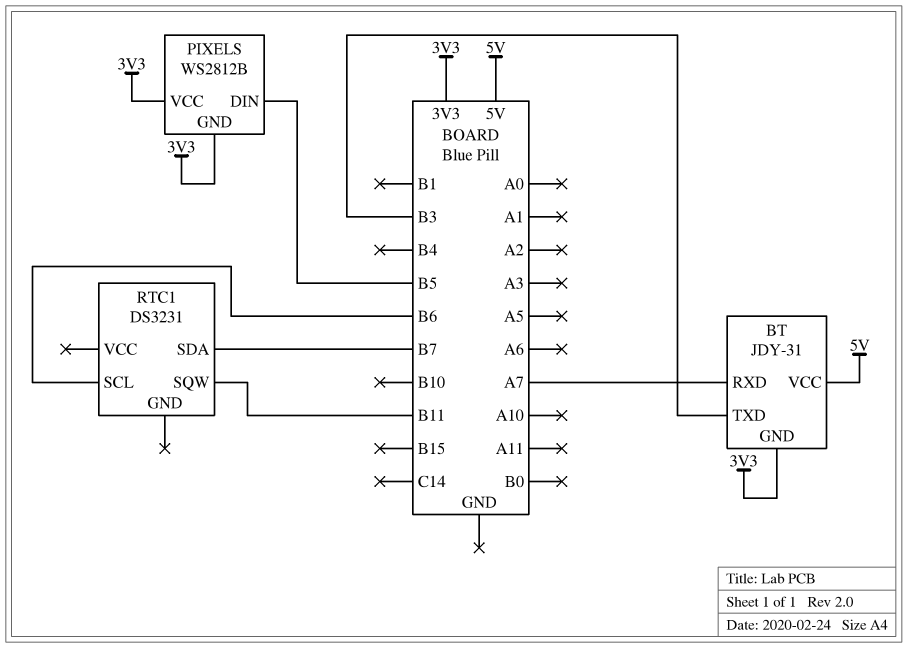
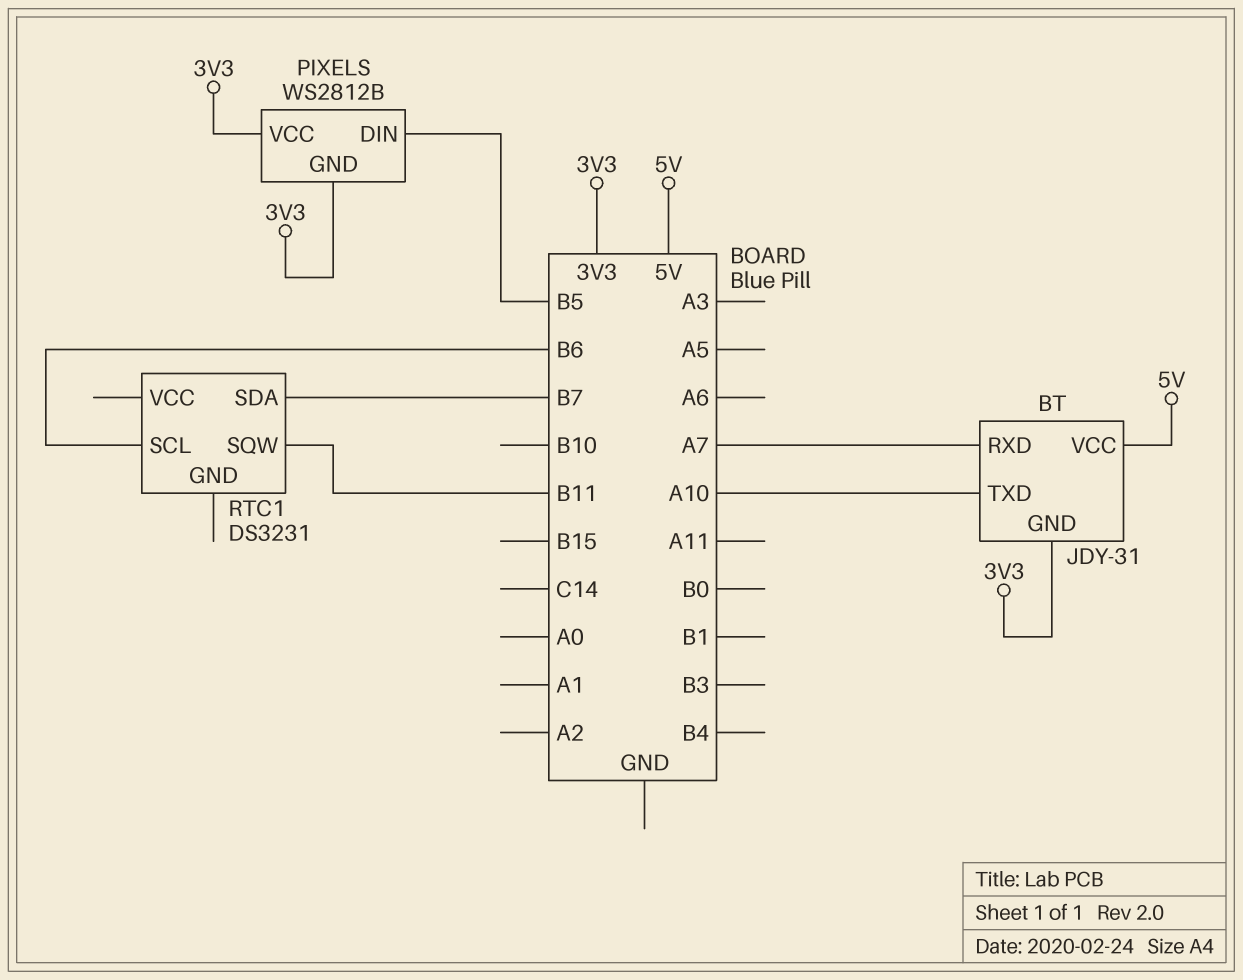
BT pin TXD: B3 -> A10

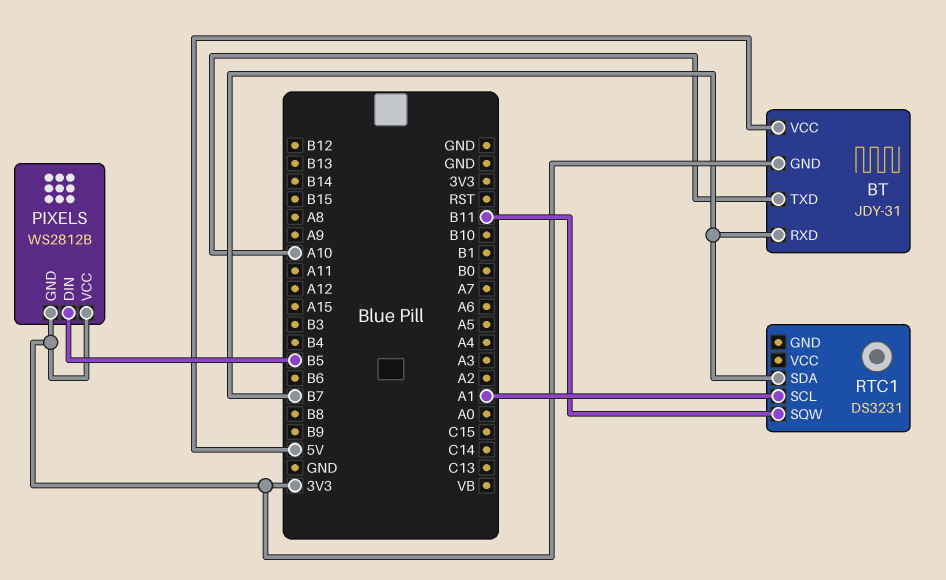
BT pin RXD: A7 -> B7
RTC1 pin SCL: B6 -> A1

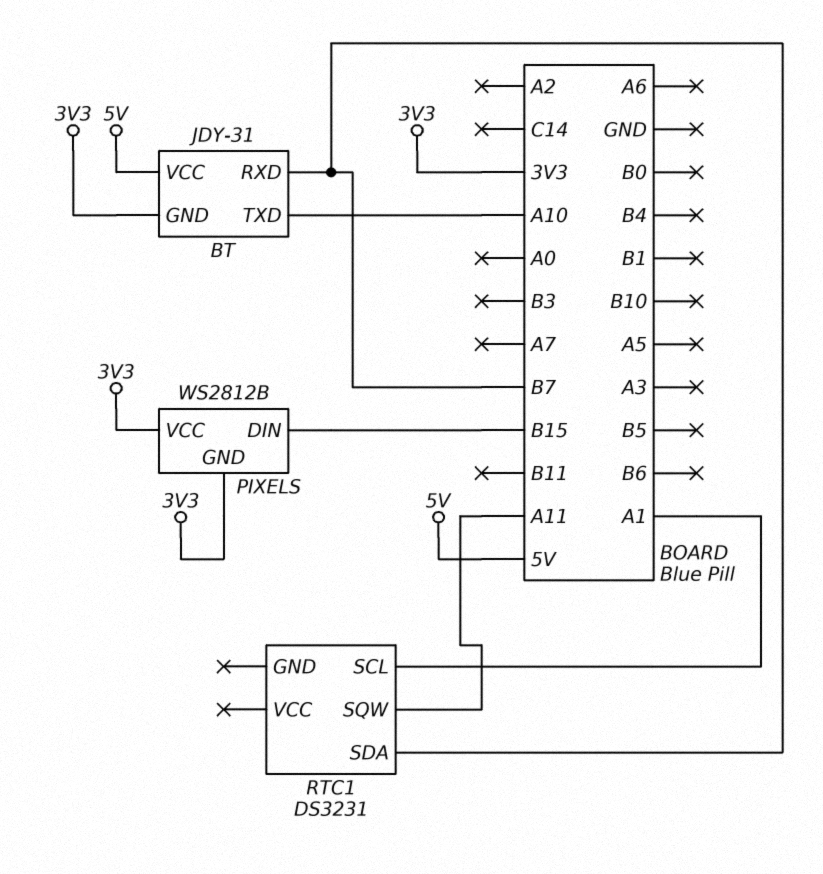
PIXELS pin DIN: B5 -> B15
RTC1 pin SQW: B11 -> A11

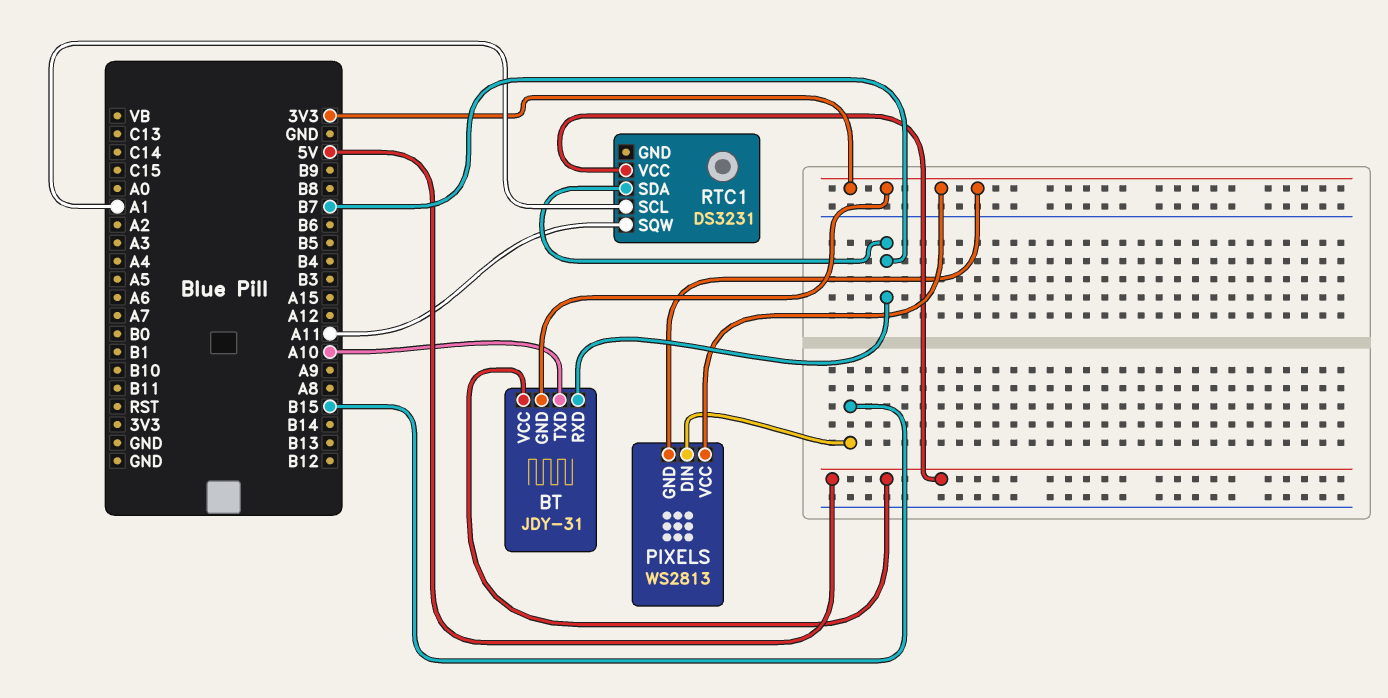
PIXELS: WS2812B -> WS2813
RTC1 pin VCC: none -> 5V

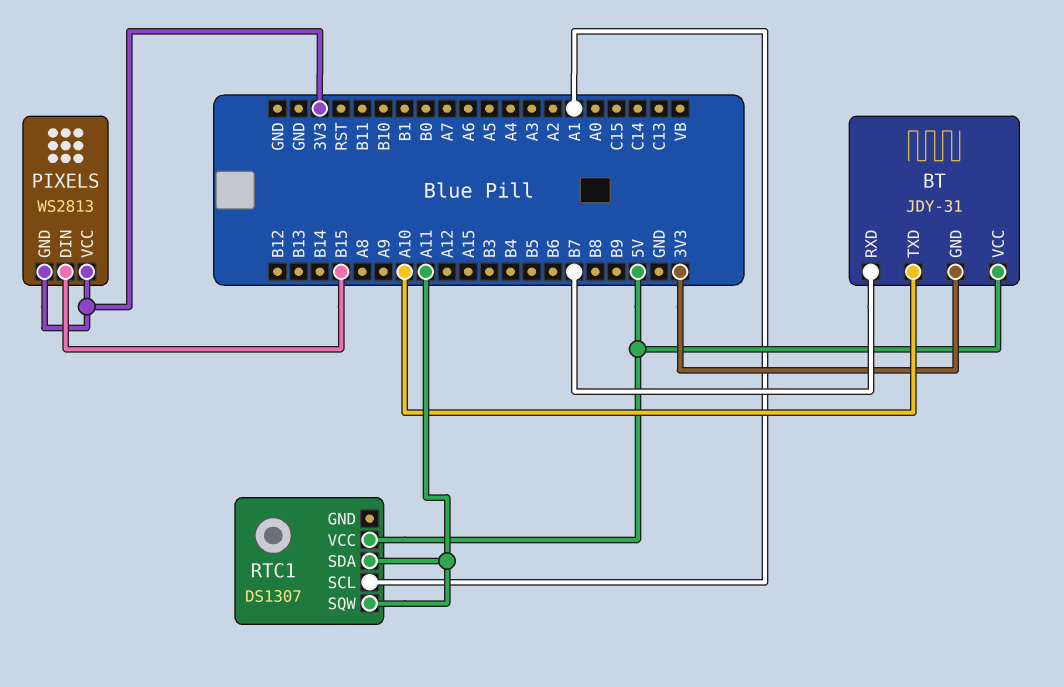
RTC1: DS3231 -> DS1307
RTC1 pin SDA: B7 -> A11

